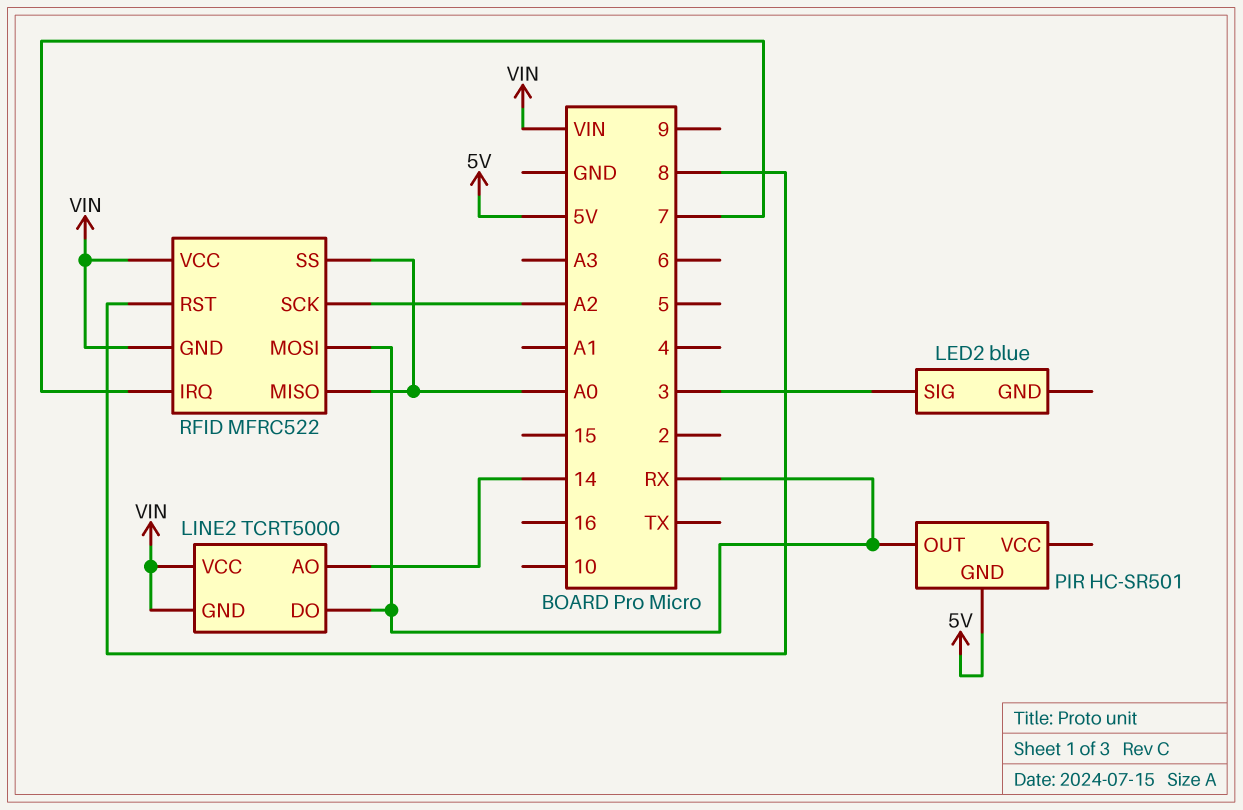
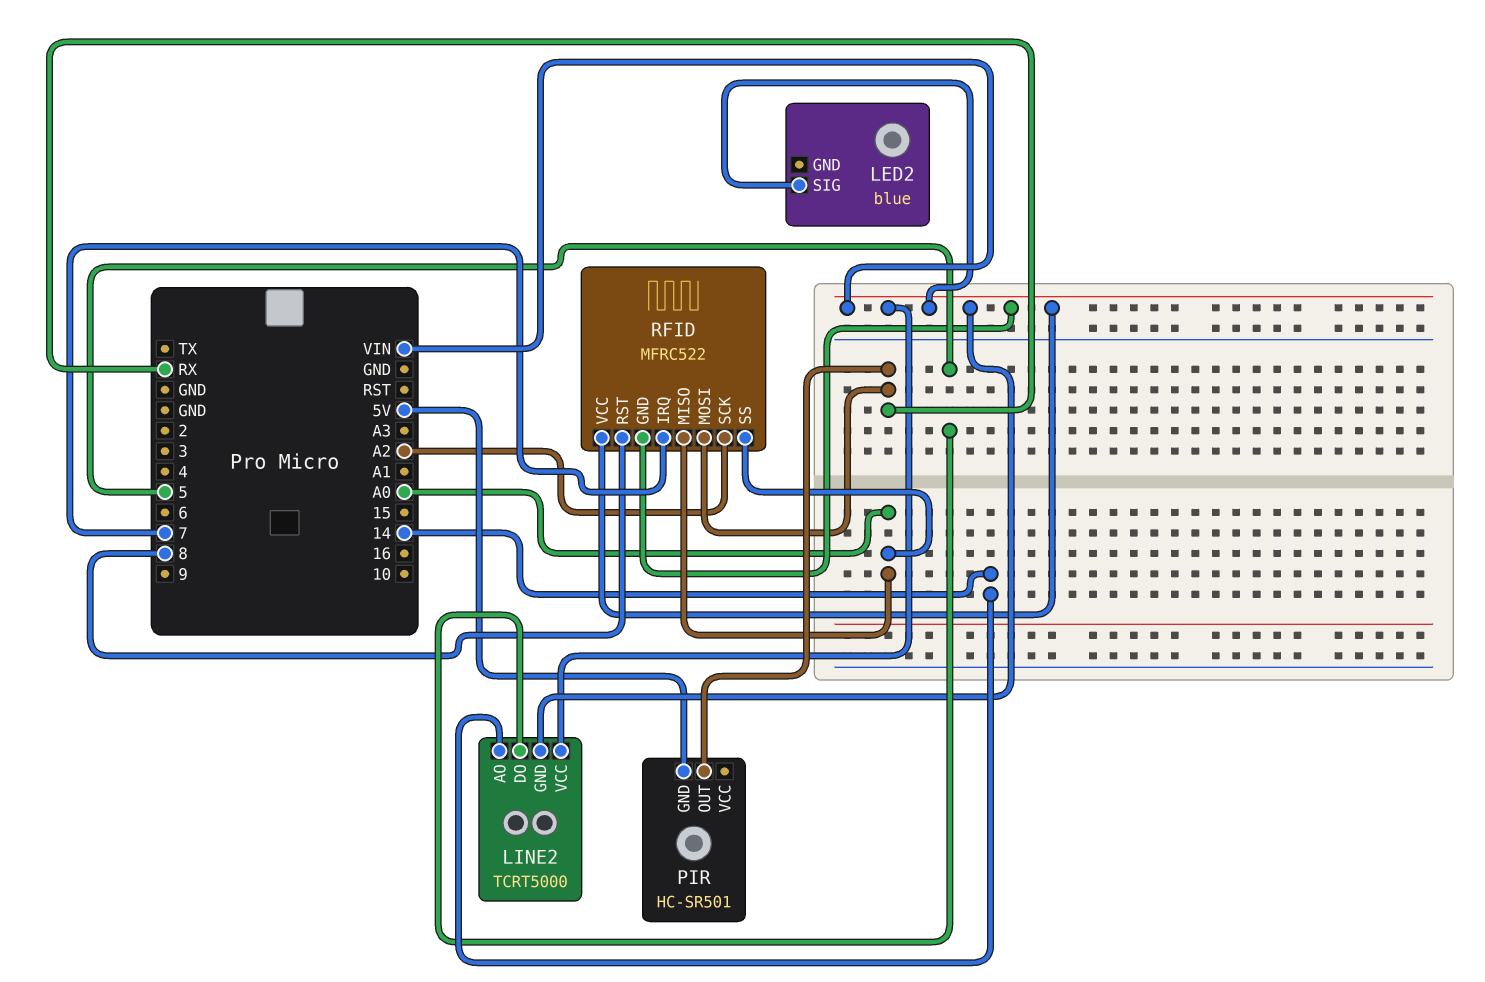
LED2 pin SIG: 3 -> VIN
LINE2 pin DO: RX -> 5

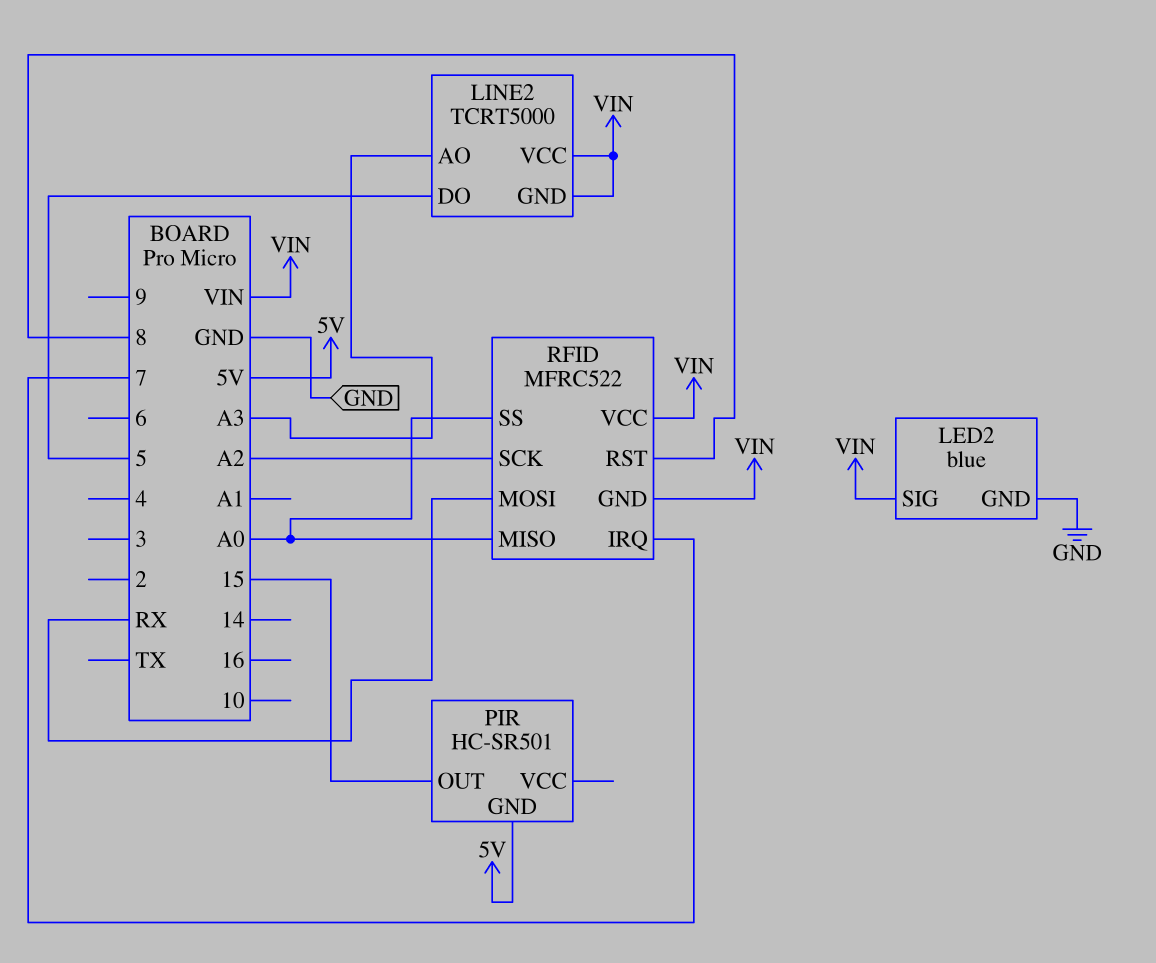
LED2 pin GND: none -> GND
LINE2 pin AO: 14 -> A3
PIR pin OUT: RX -> 15

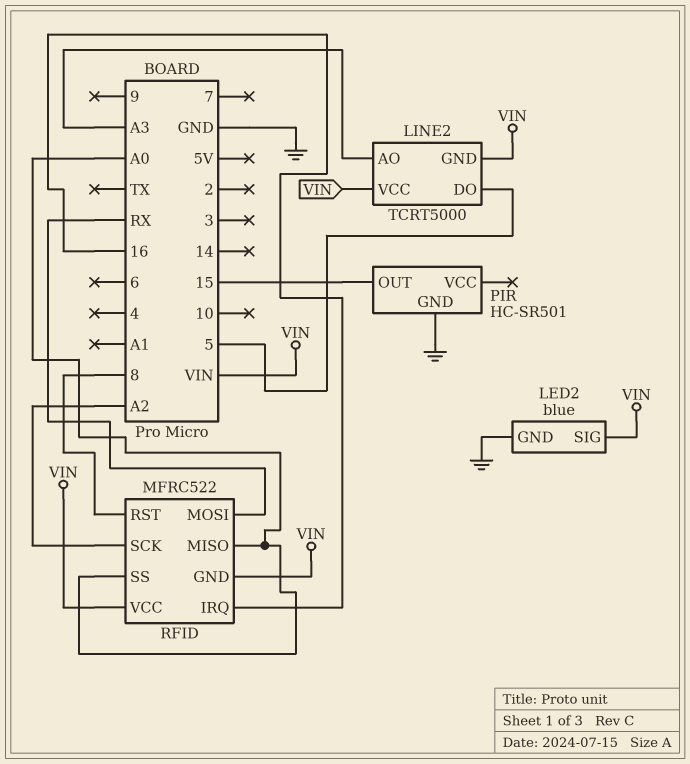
PIR pin GND: 5V -> GND
RFID pin IRQ: 7 -> 16

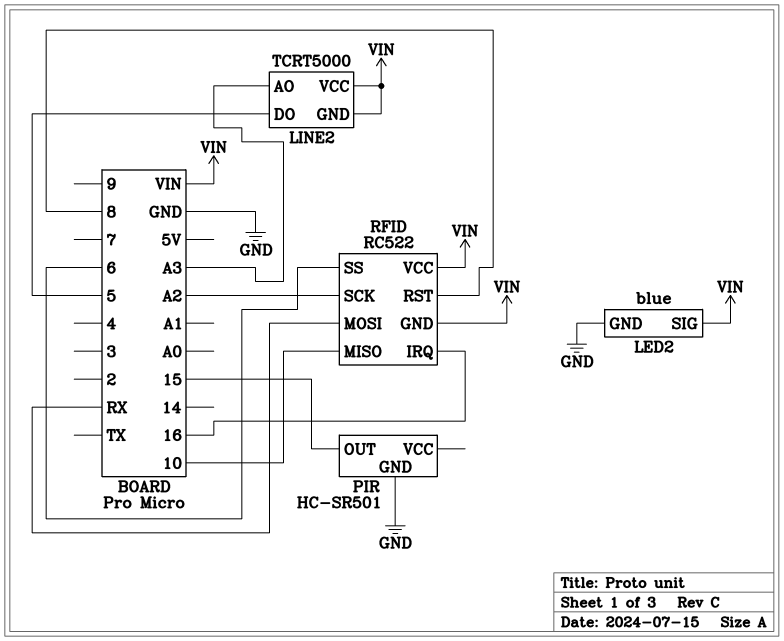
RFID: MFRC522 -> RC522
RFID pin MISO: A0 -> 10
RFID pin SS: A0 -> 6

